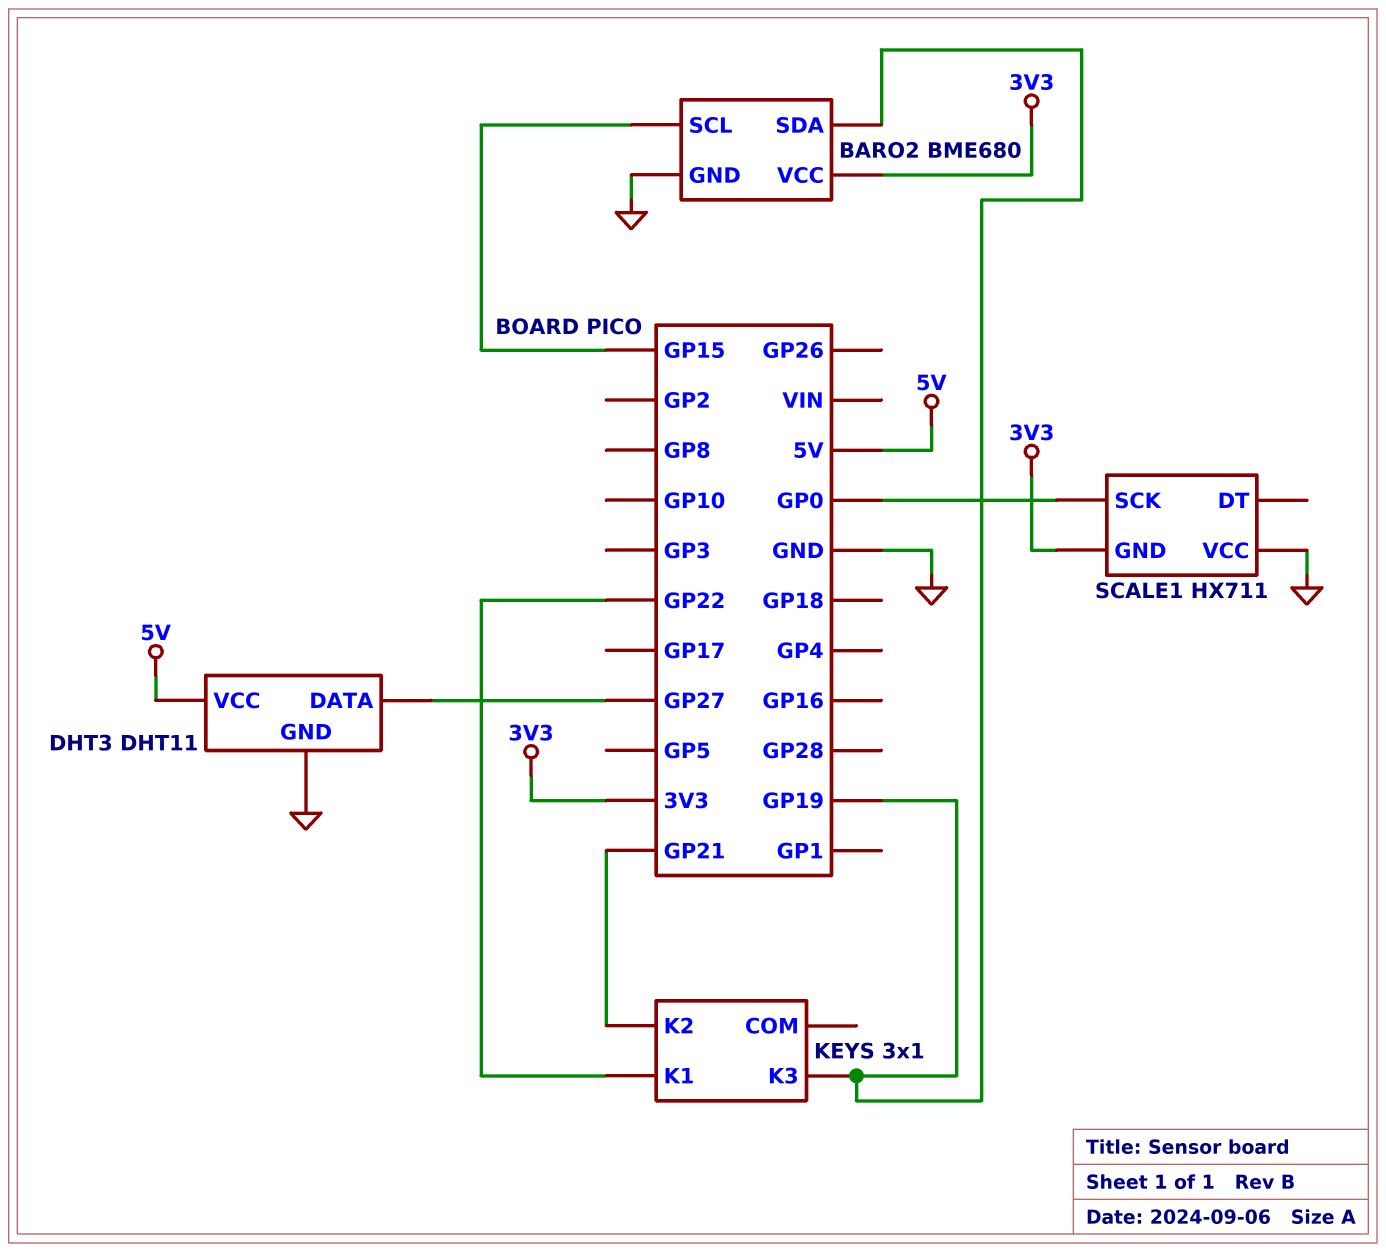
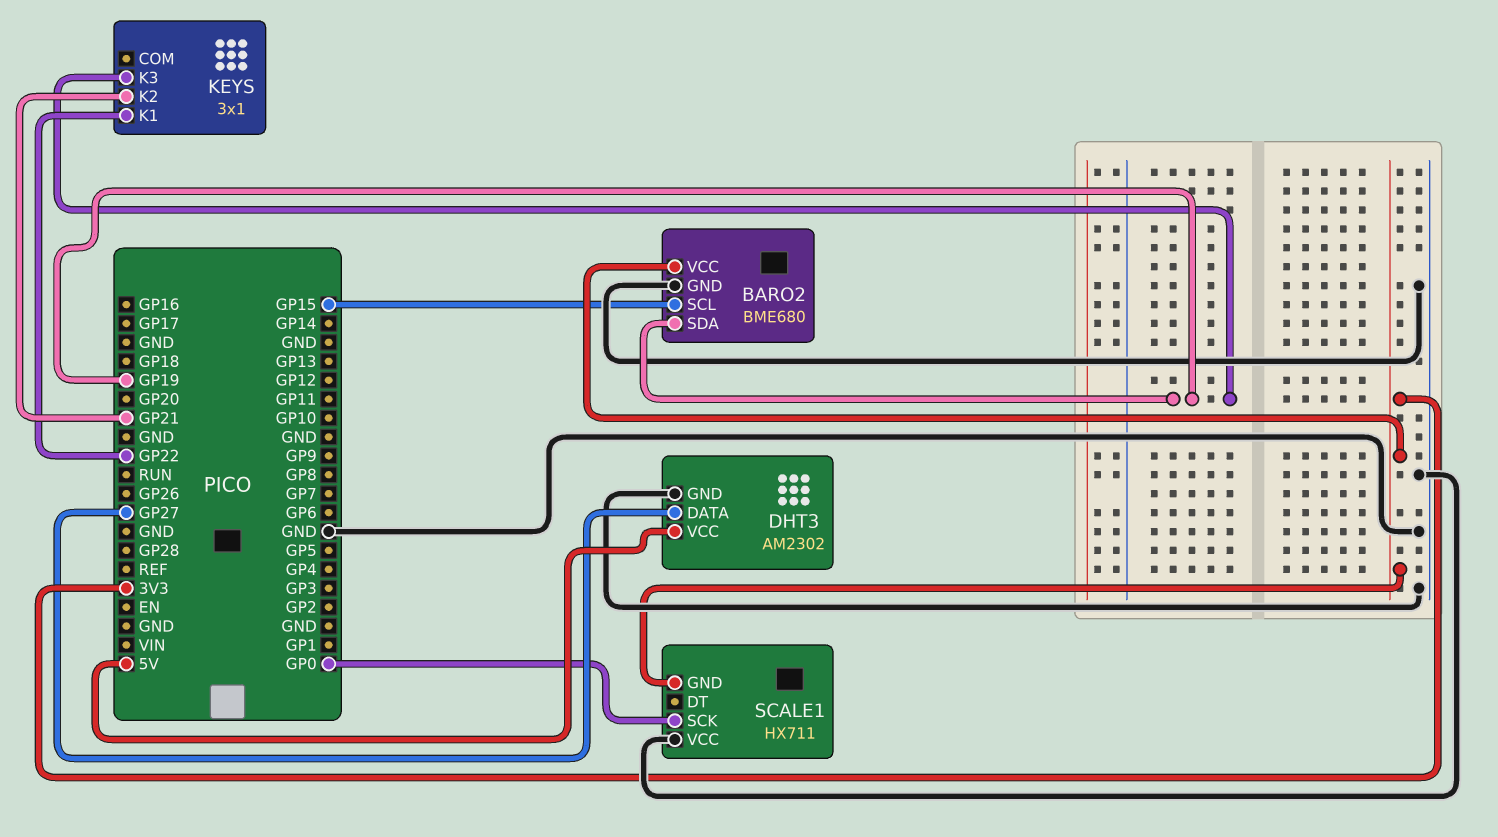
DHT3: DHT11 -> AM2302

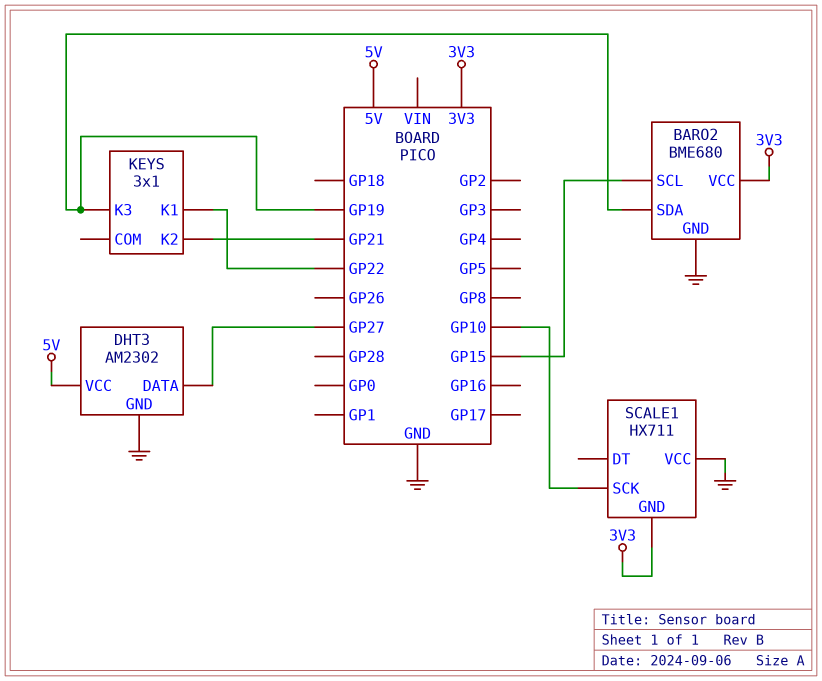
SCALE1 pin SCK: GP0 -> GP10

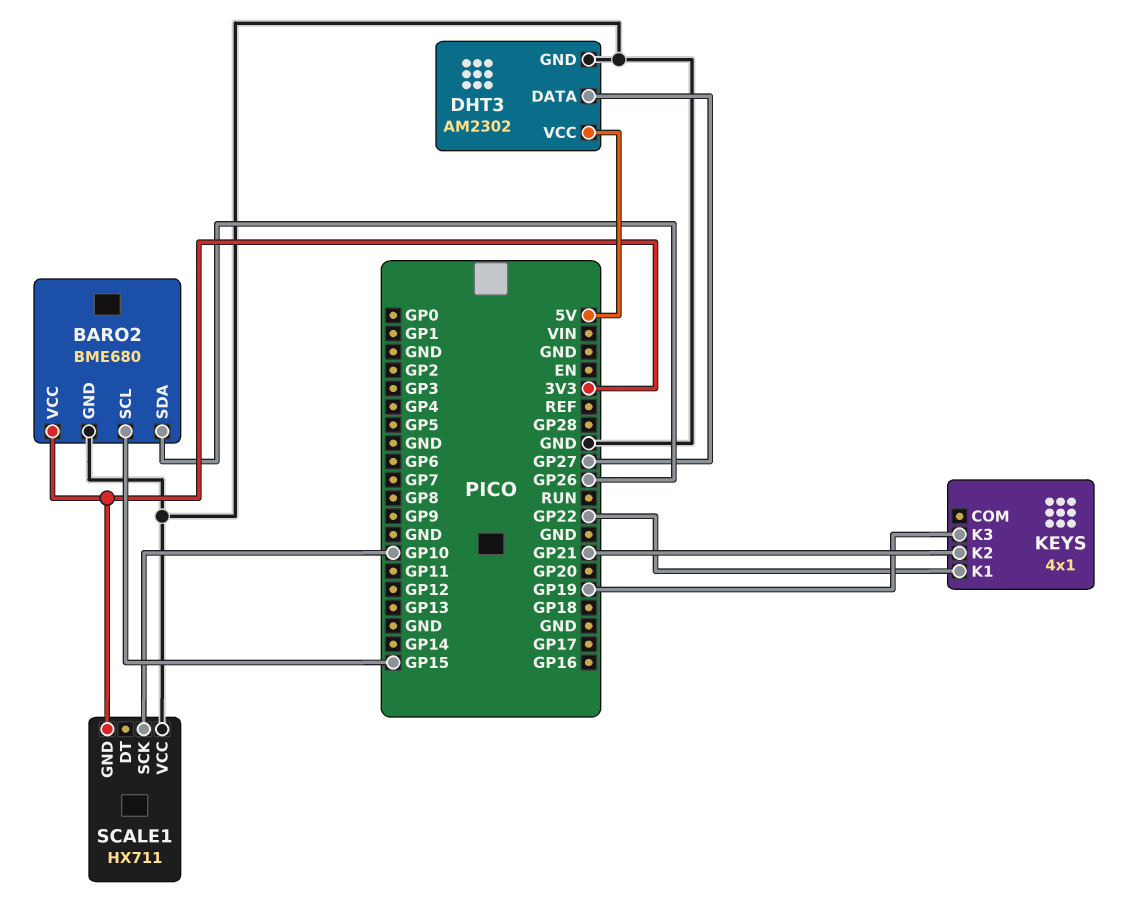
BARO2 pin SDA: GP19 -> GP26
KEYS: 3x1 -> 4x1

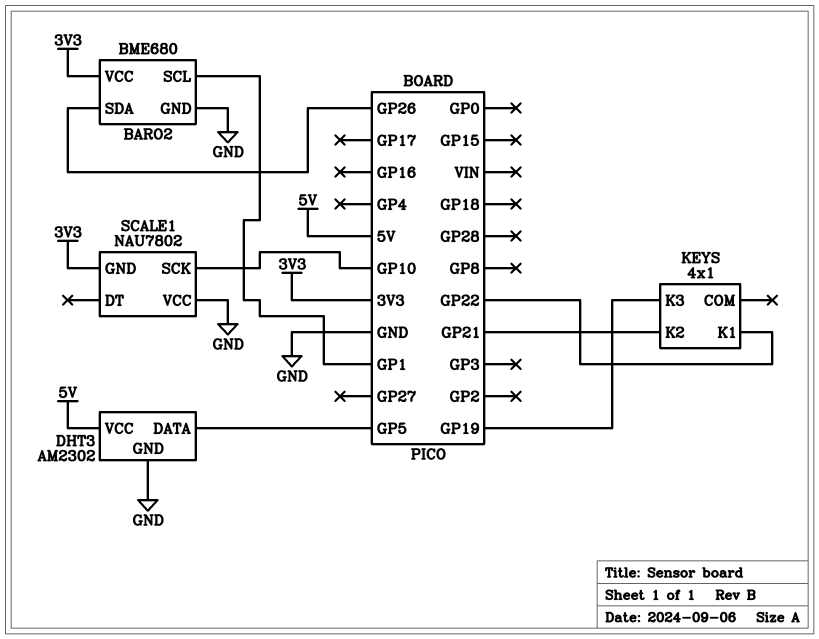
BARO2 pin SCL: GP15 -> GP1
DHT3 pin DATA: GP27 -> GP5
SCALE1: HX711 -> NAU7802

